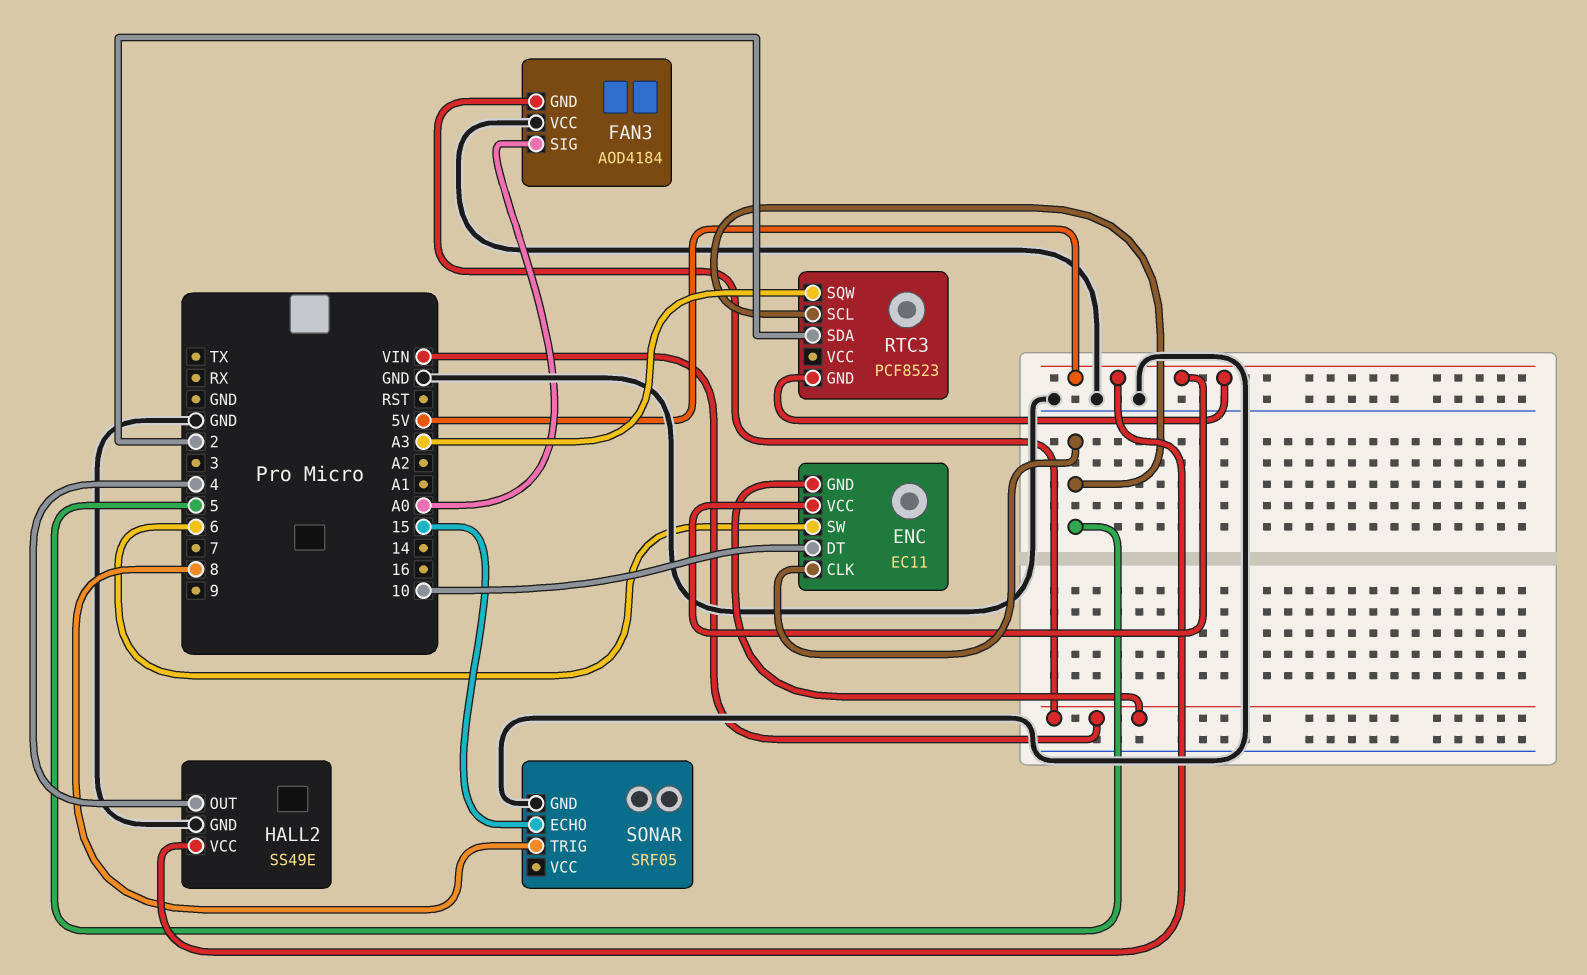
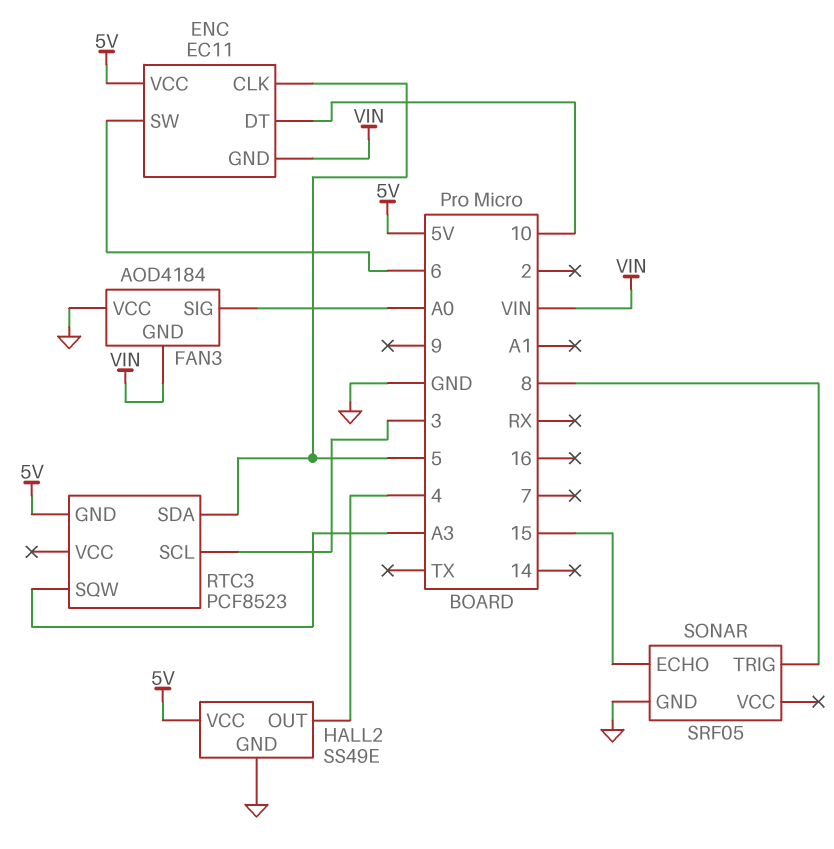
RTC3 pin SCL: 5 -> 3
RTC3 pin SDA: 2 -> 5

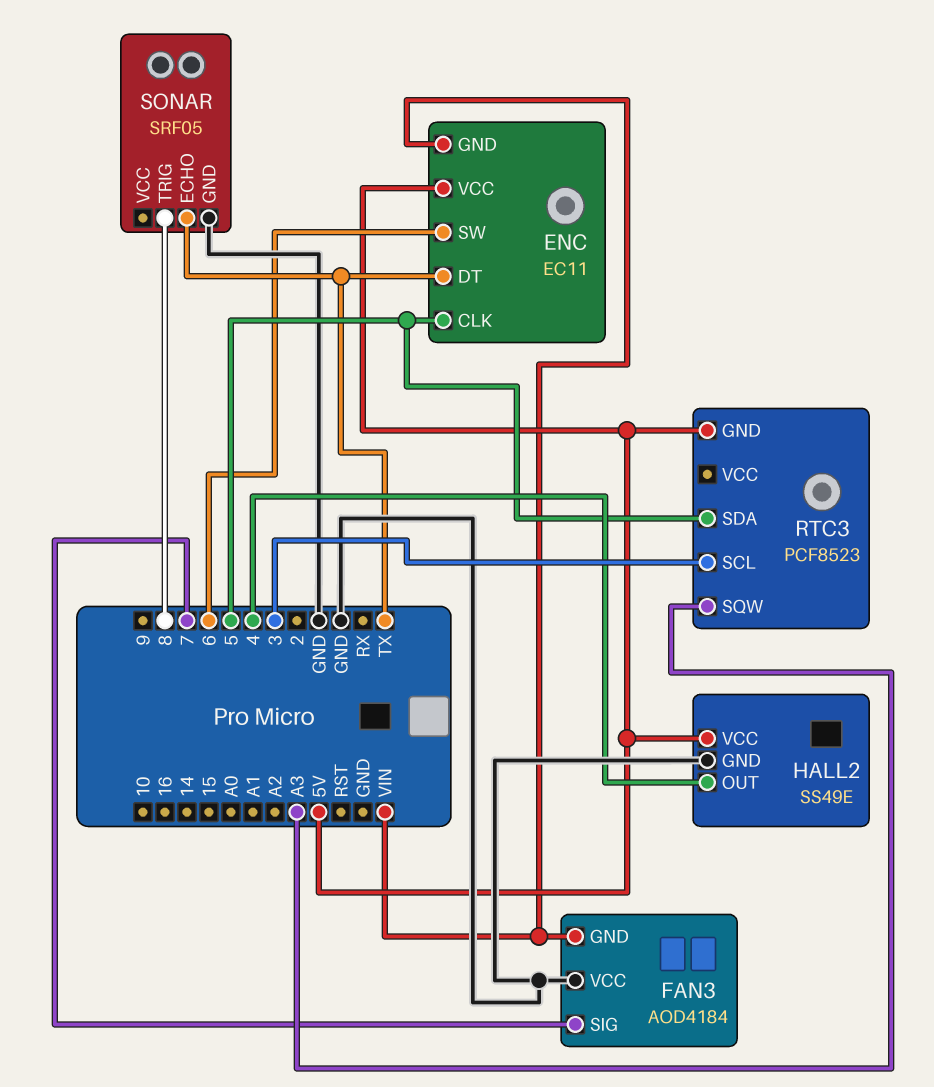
ENC pin DT: 10 -> TX
FAN3 pin SIG: A0 -> 7
SONAR pin ECHO: 15 -> TX

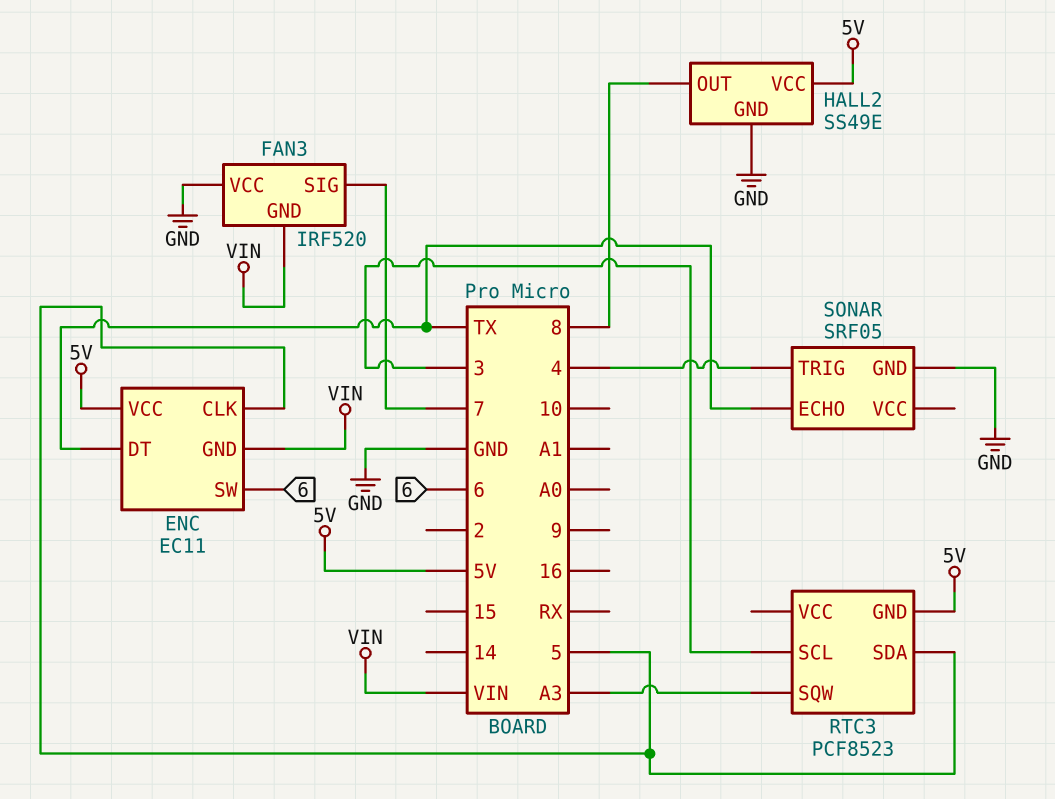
FAN3: AOD4184 -> IRF520
HALL2 pin OUT: 4 -> 8
SONAR pin TRIG: 8 -> 4

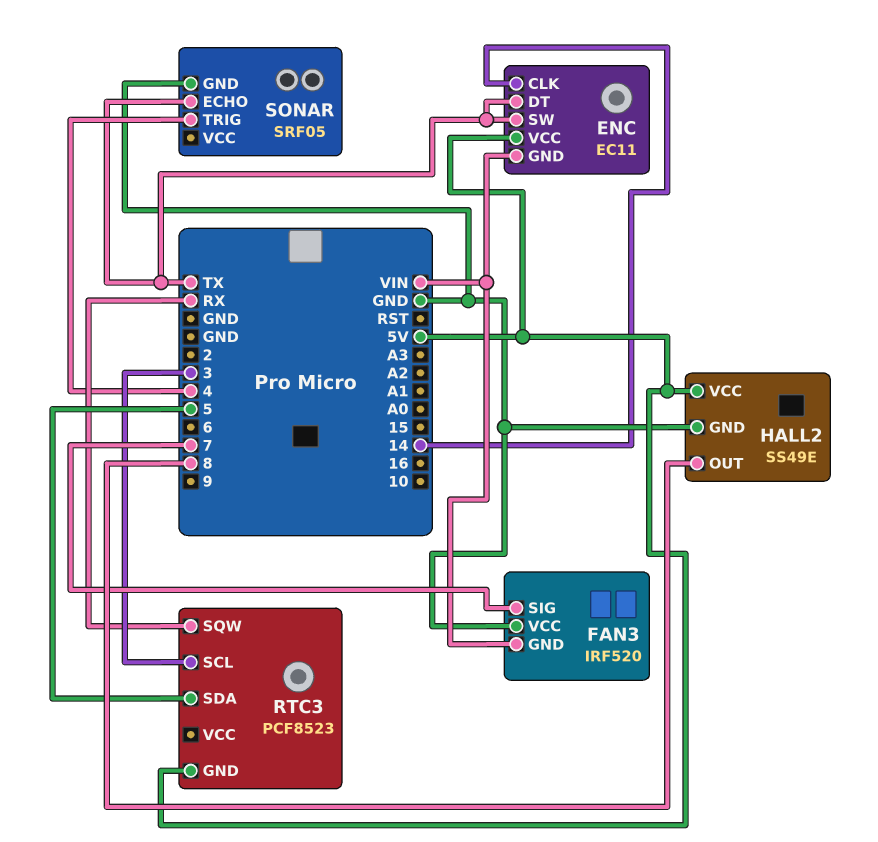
ENC pin CLK: 5 -> 14
ENC pin SW: 6 -> TX
RTC3 pin SQW: A3 -> RX

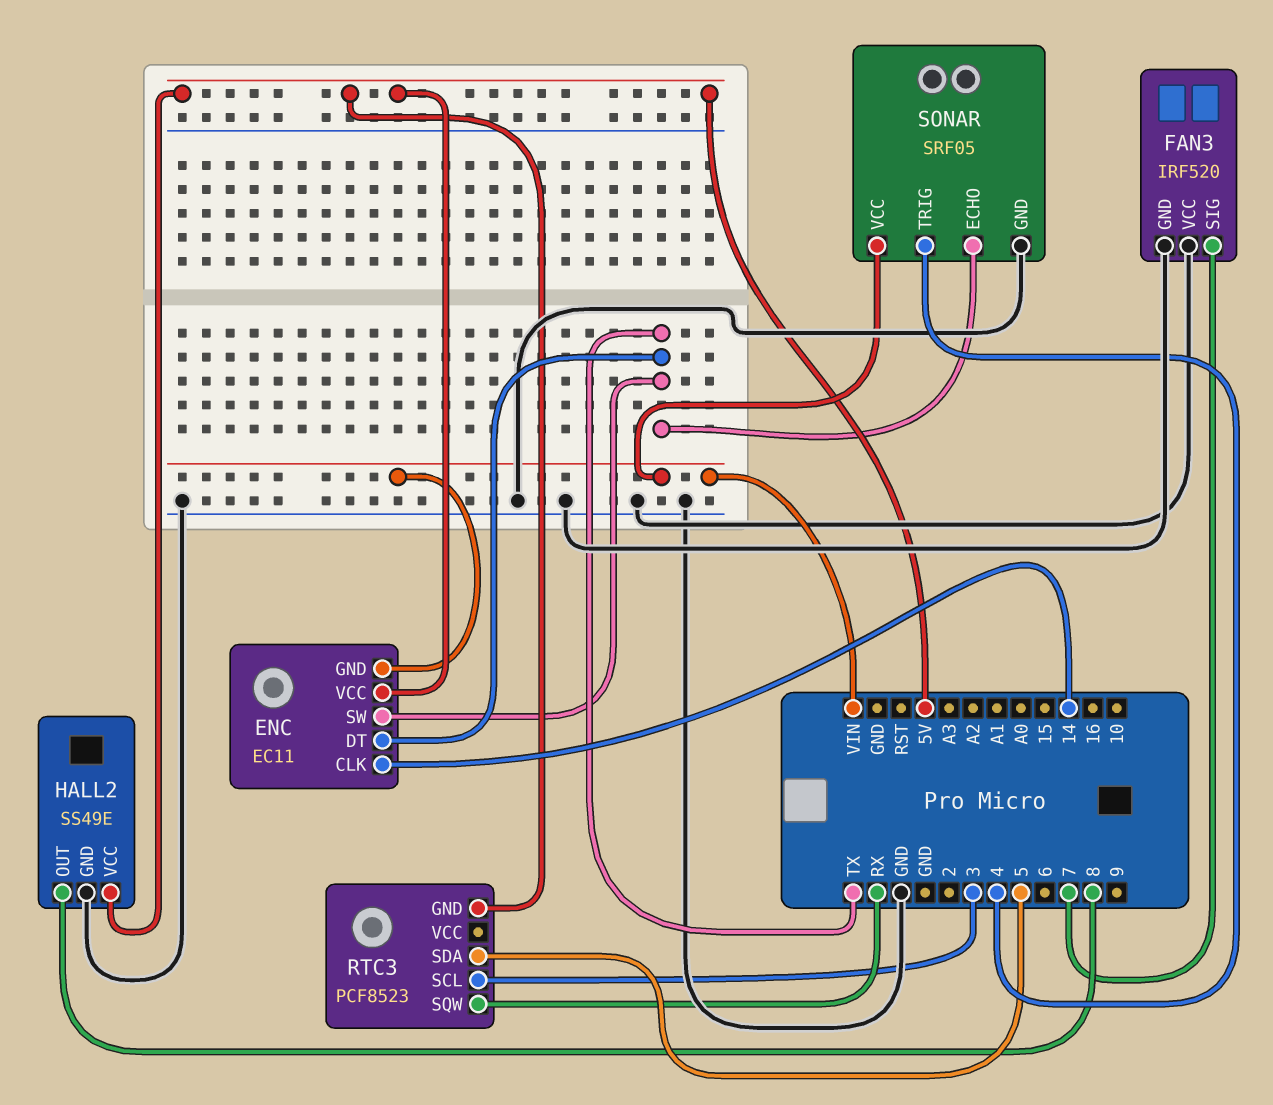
FAN3 pin GND: VIN -> GND
SONAR pin VCC: none -> VIN

